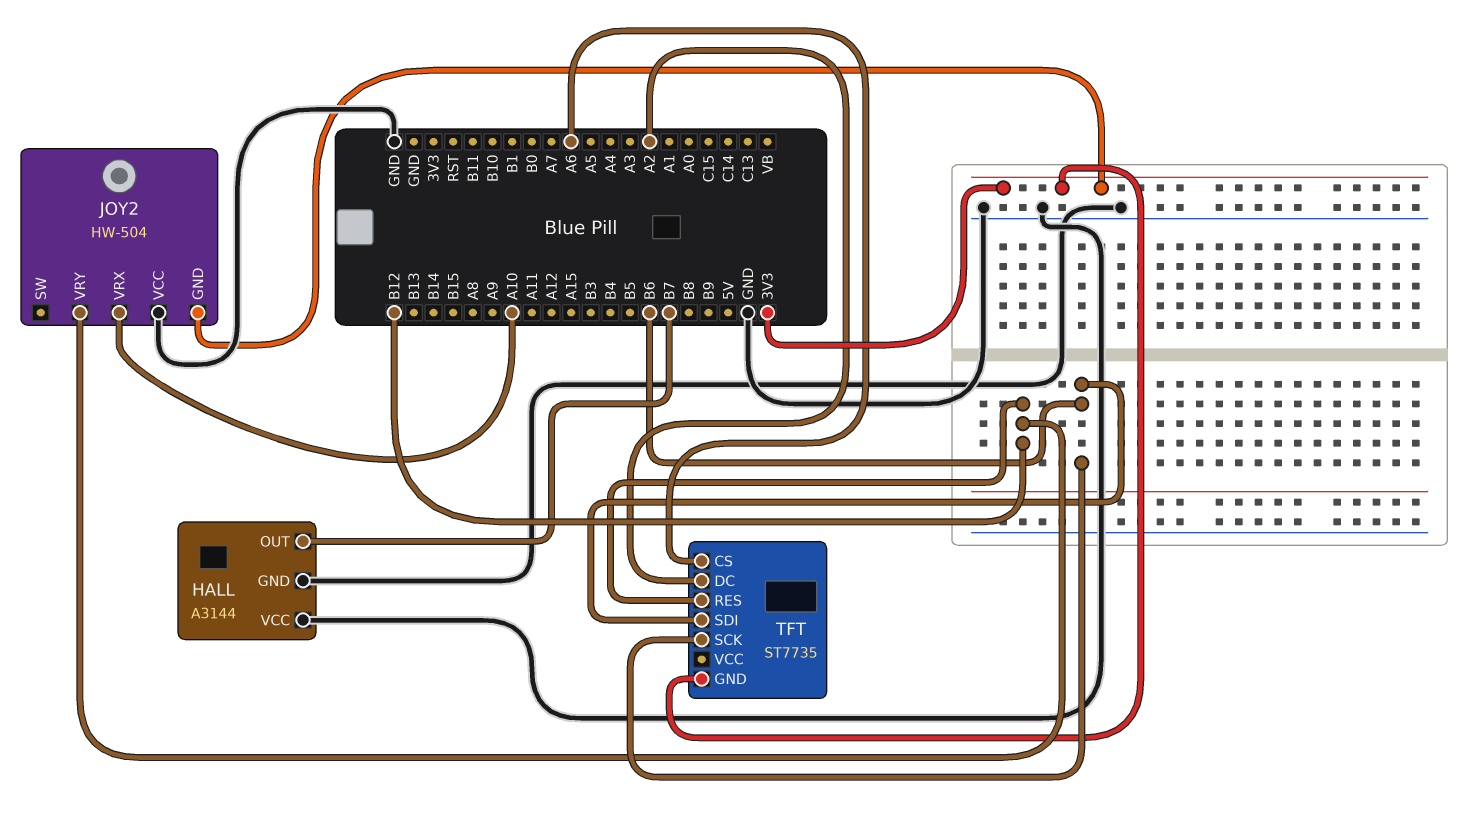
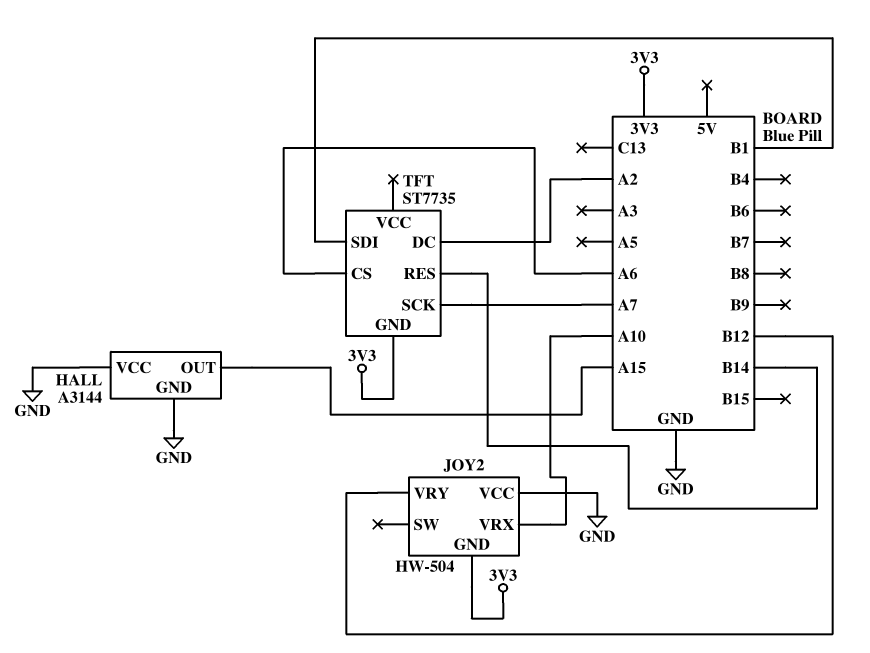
HALL pin OUT: B7 -> A15
TFT pin RES: B12 -> B14
TFT pin SCK: B6 -> A7
TFT pin SDI: B6 -> B1

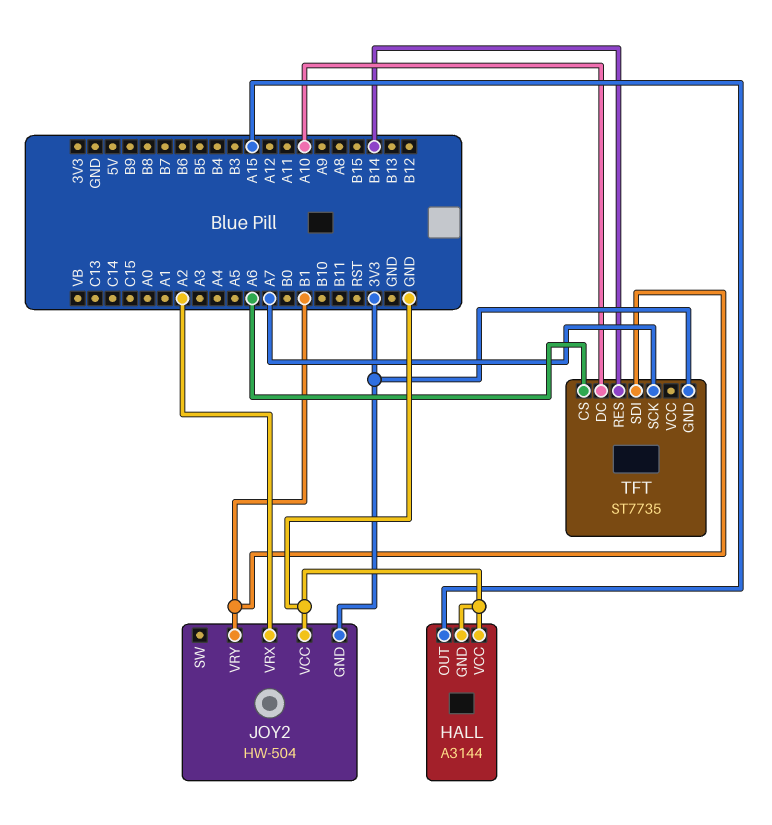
JOY2 pin VRX: A10 -> A2
JOY2 pin VRY: B12 -> B1
TFT pin DC: A2 -> A10

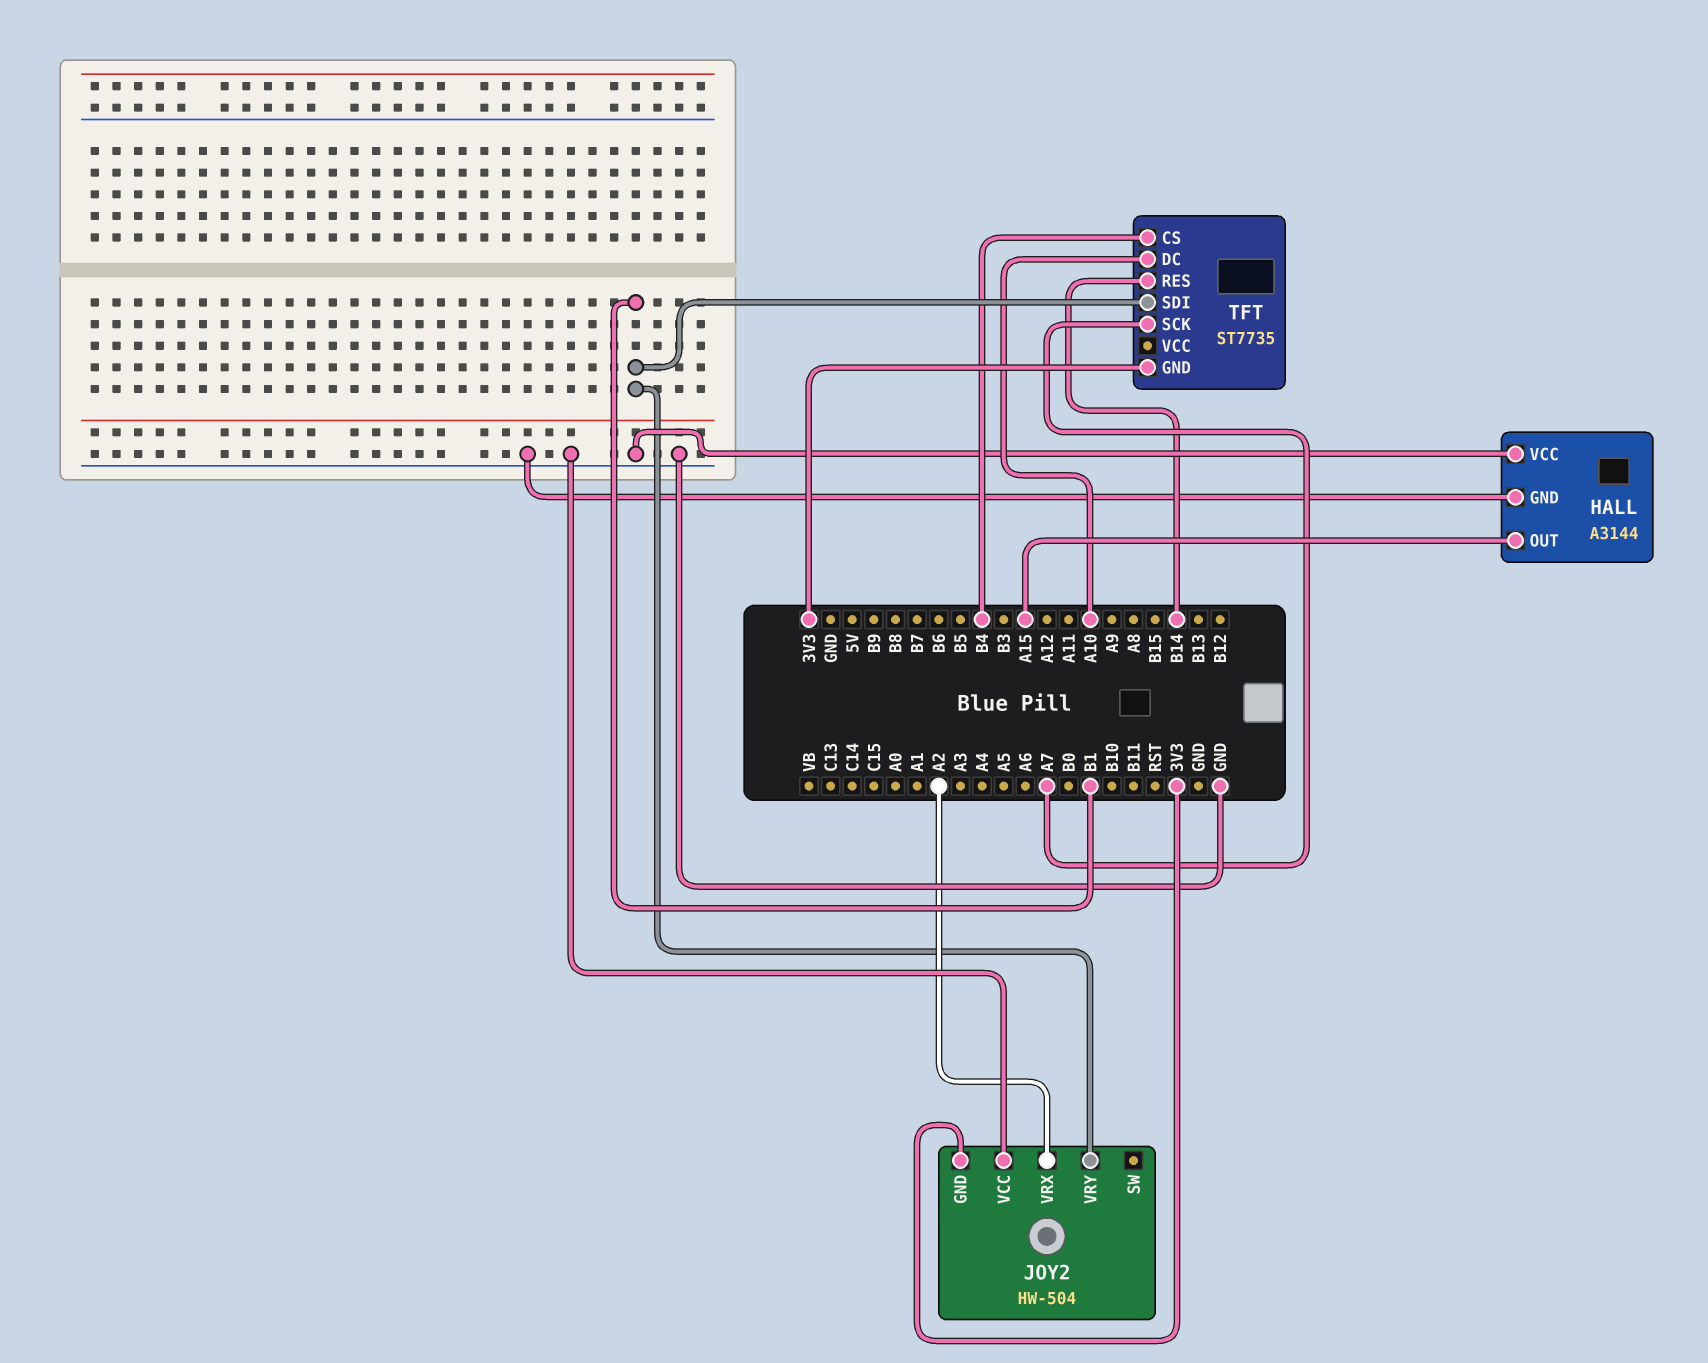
TFT pin CS: A6 -> B4

